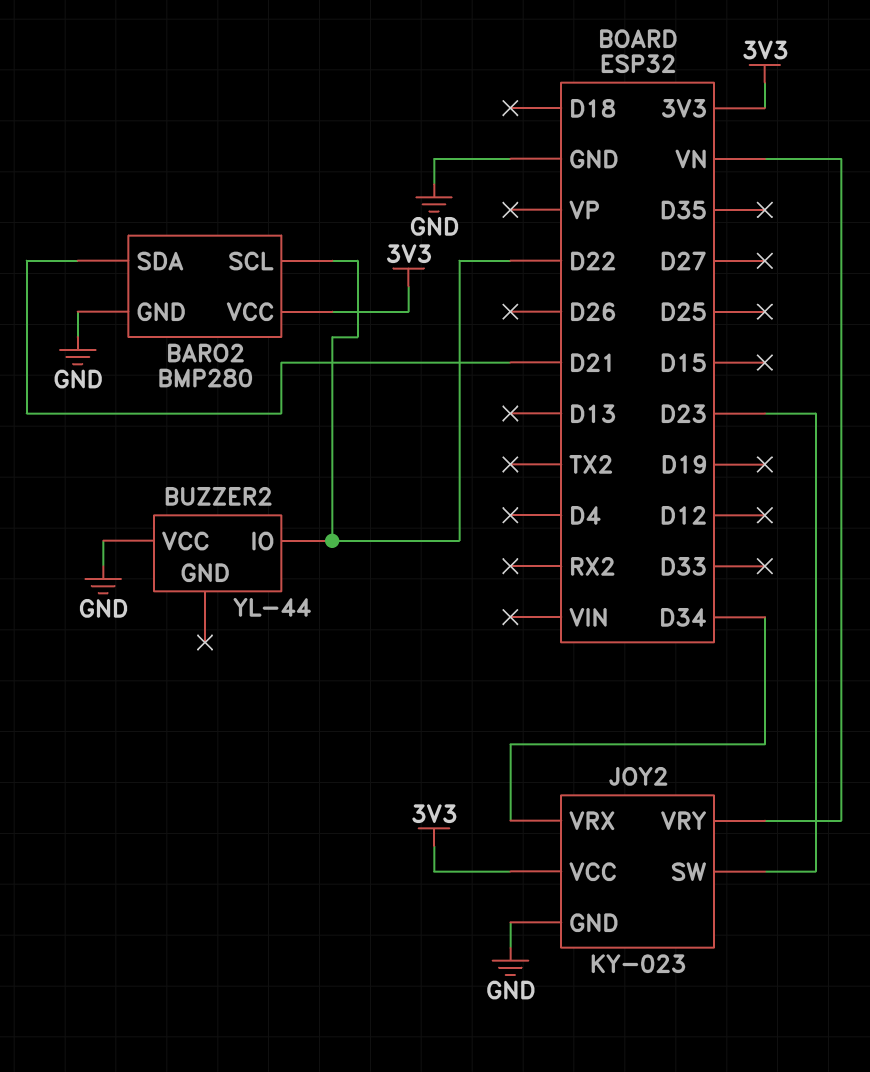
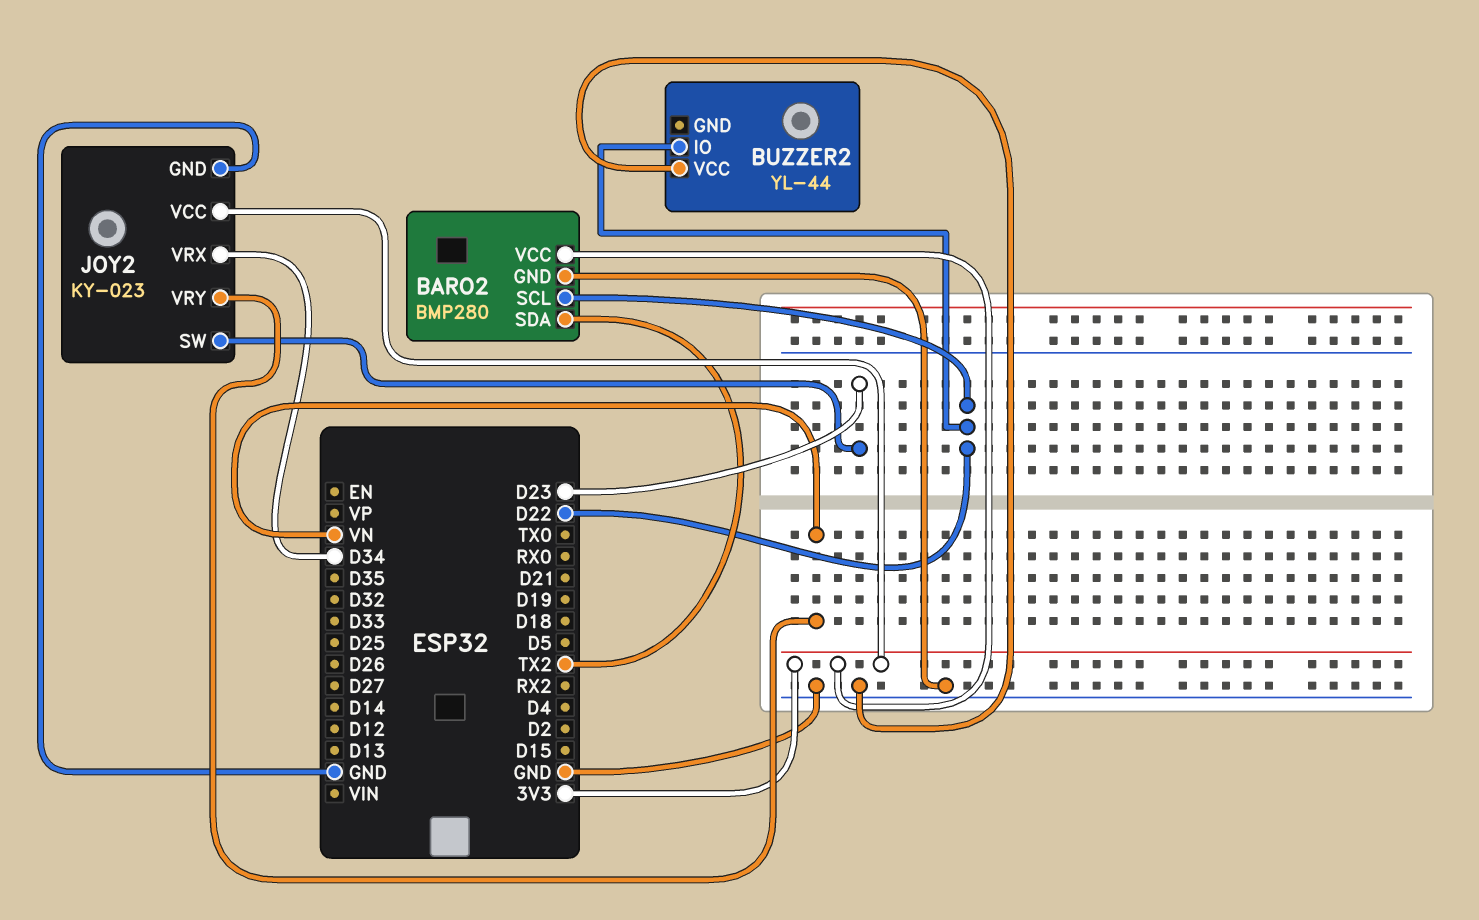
BARO2 pin SDA: D21 -> TX2

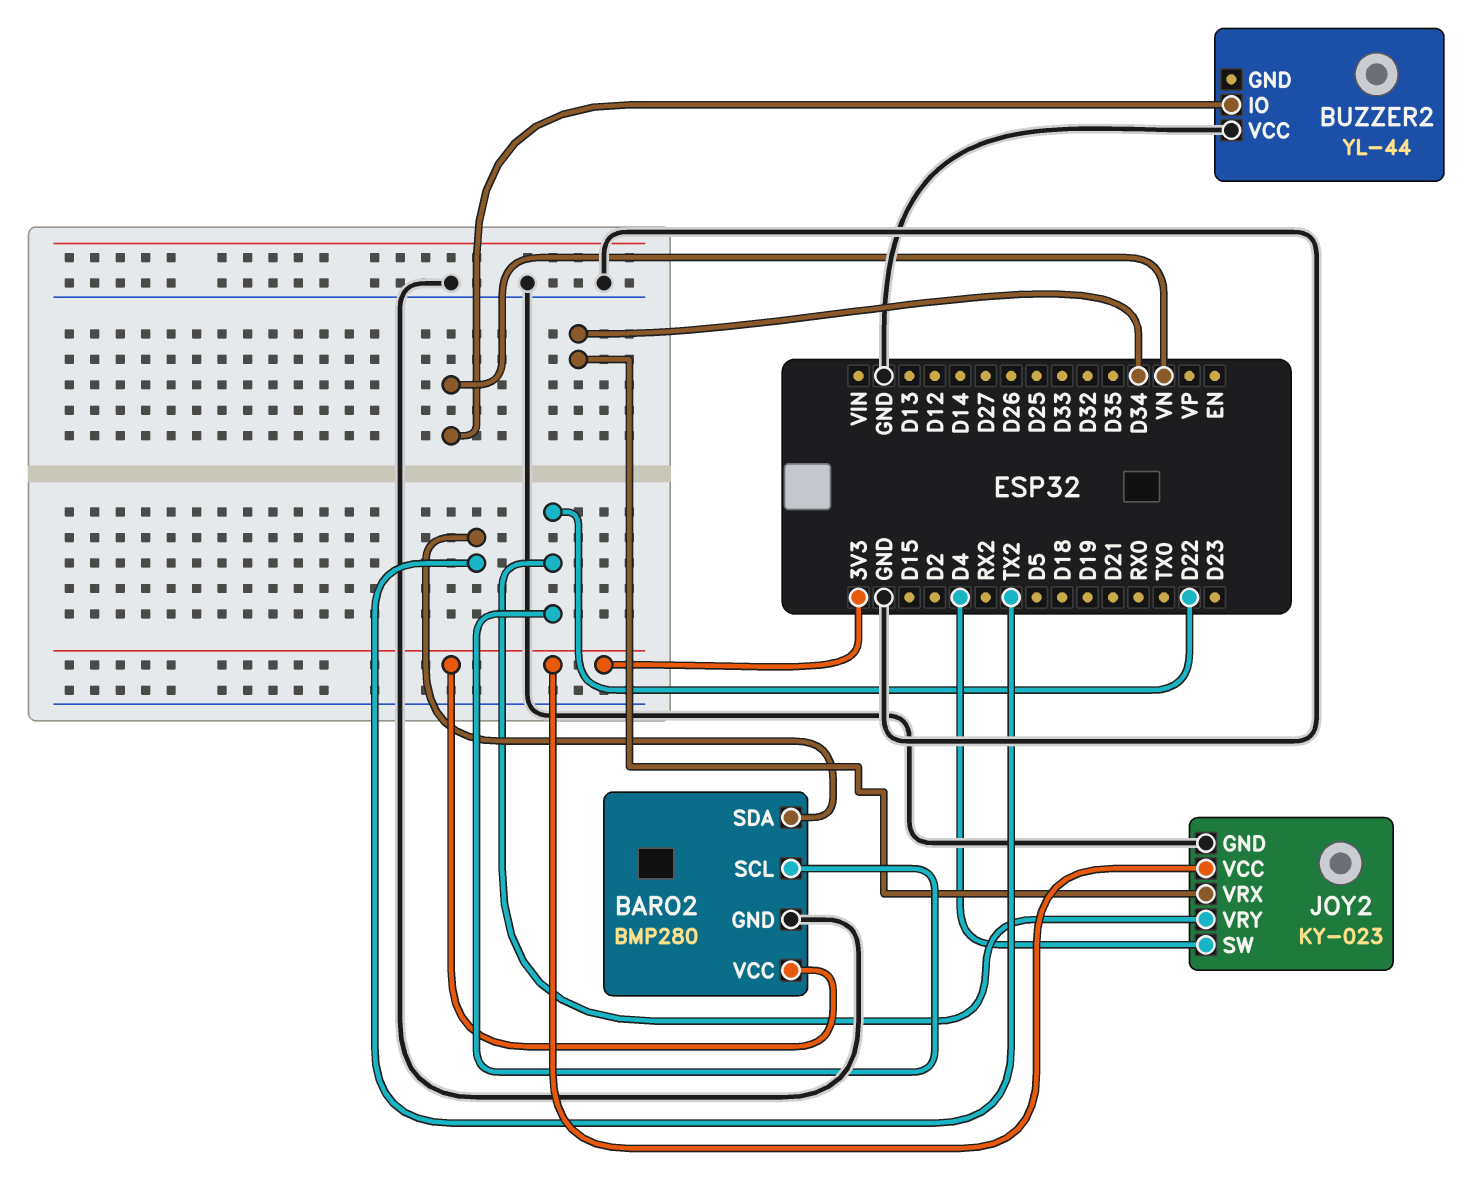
BUZZER2 pin IO: D22 -> VN
JOY2 pin SW: D23 -> D4
JOY2 pin VRY: VN -> D22

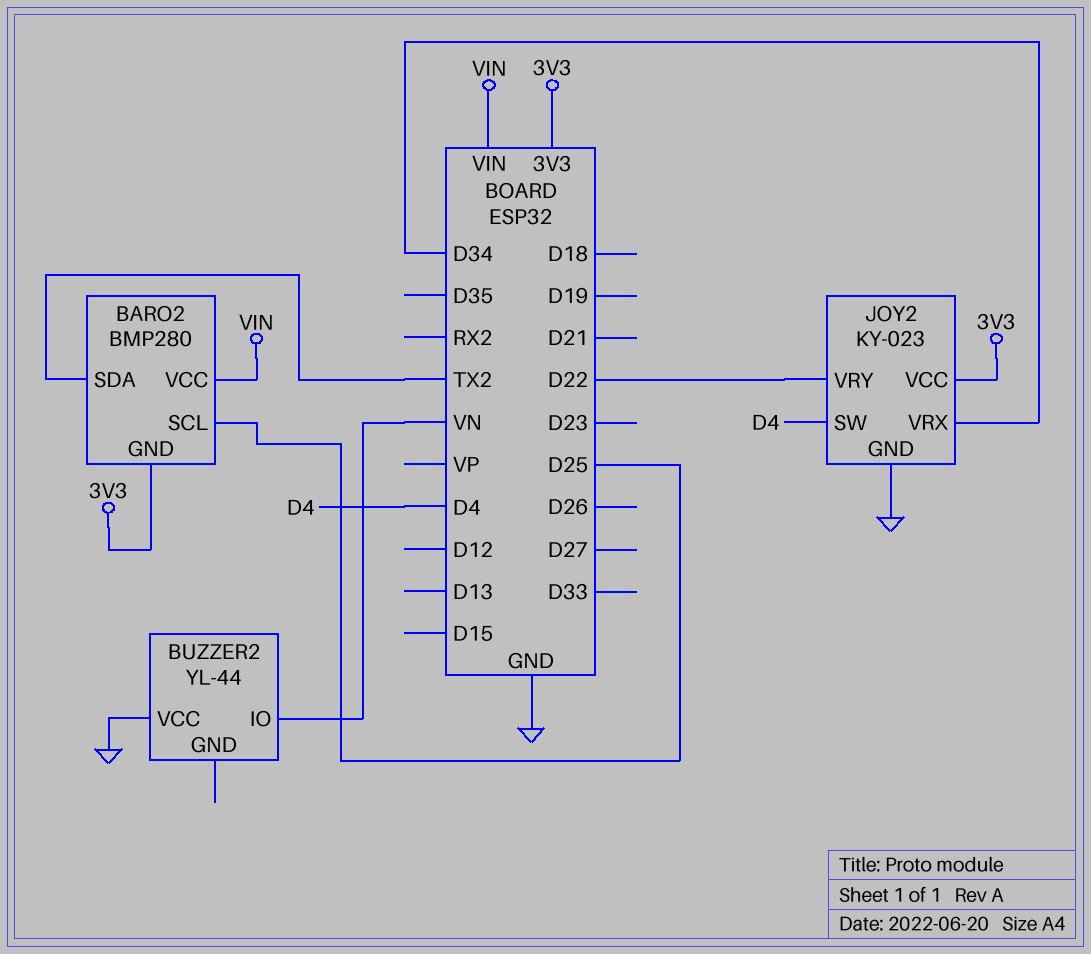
BARO2 pin GND: GND -> 3V3
BARO2 pin SCL: D22 -> D25
BARO2 pin VCC: 3V3 -> VIN

